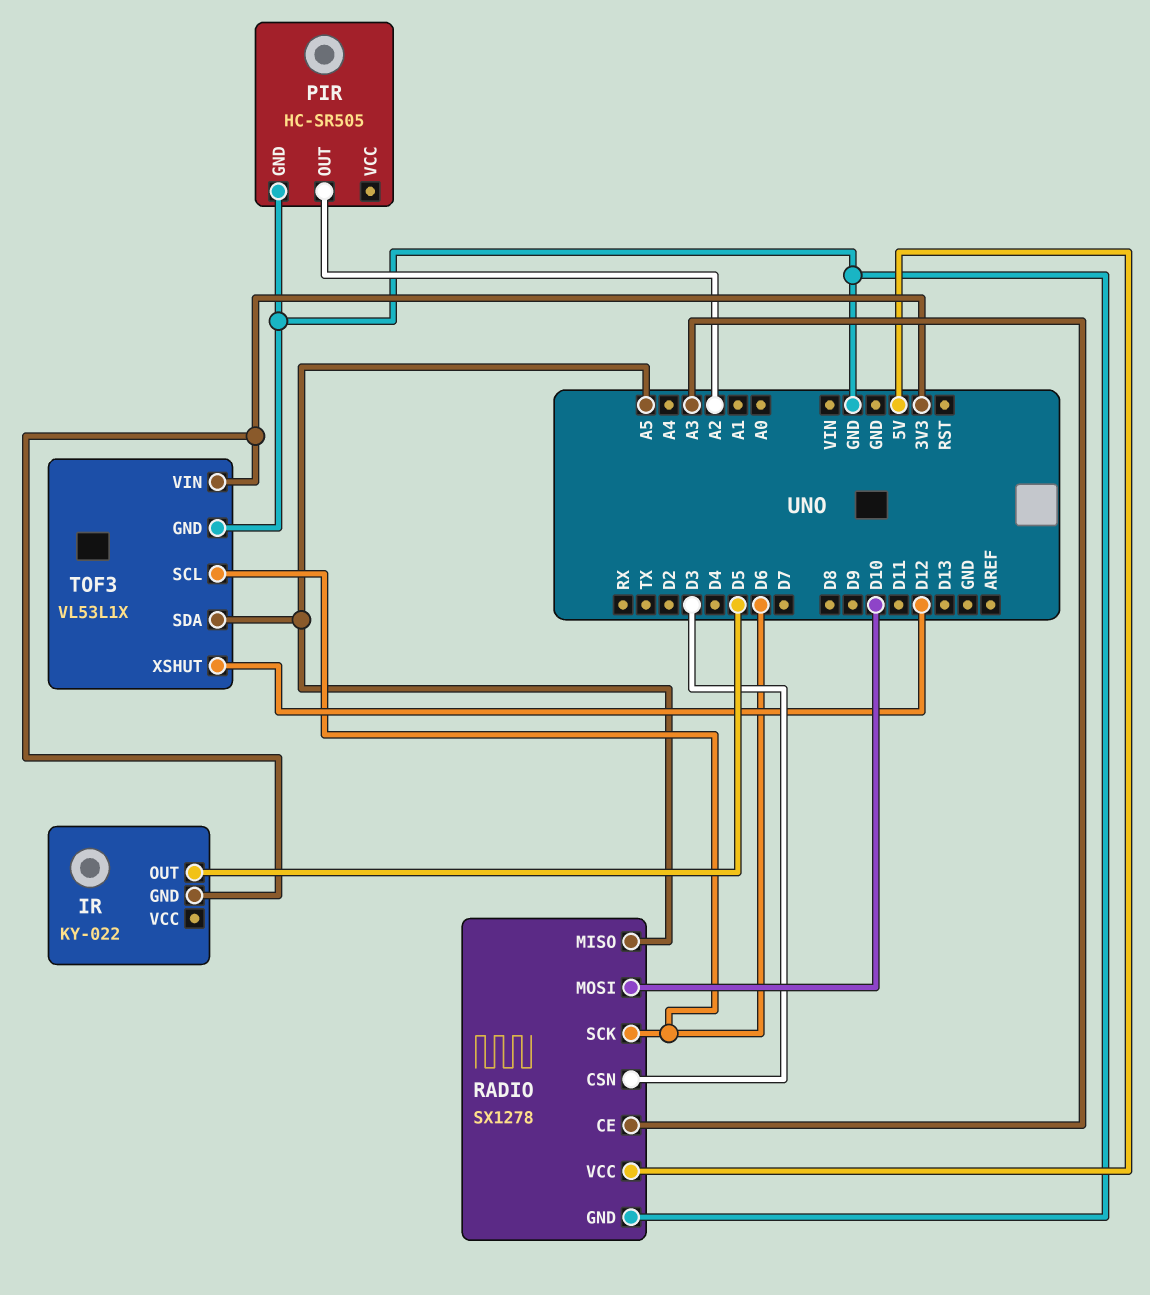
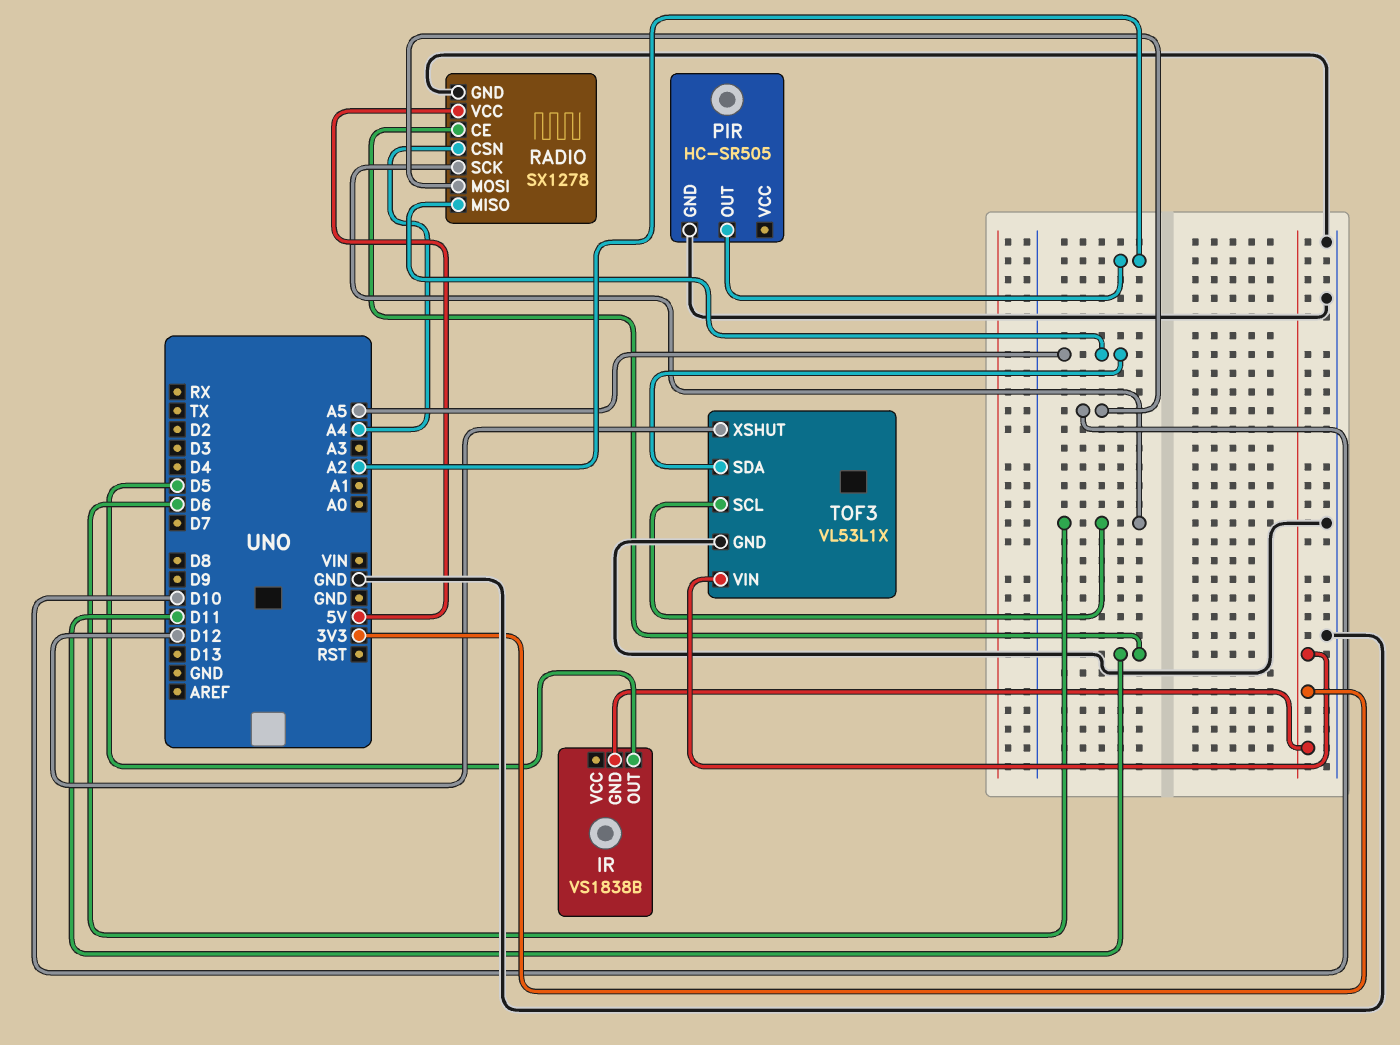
IR: KY-022 -> VS1838B
RADIO pin CE: A3 -> D11
RADIO pin CSN: D3 -> A4

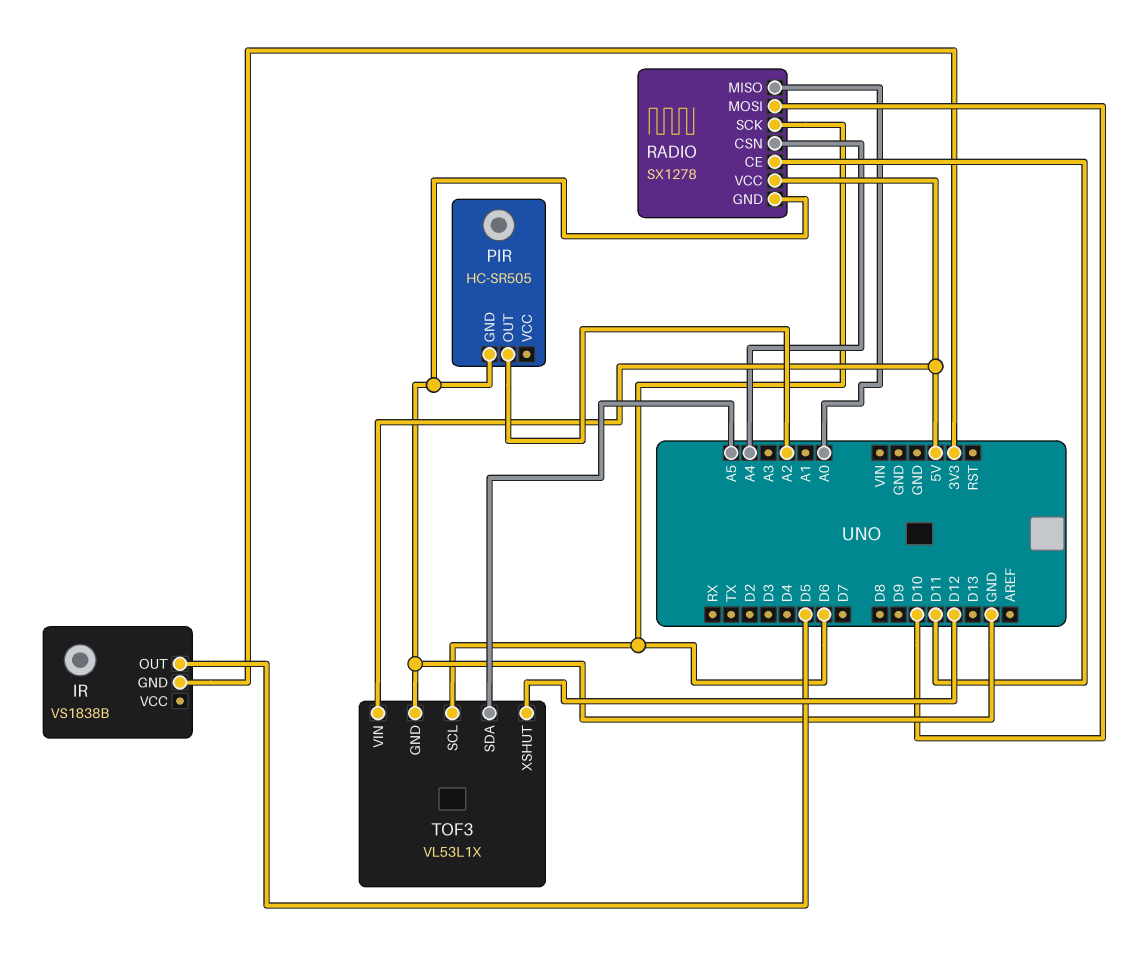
RADIO pin MISO: A5 -> A0
TOF3 pin VIN: 3V3 -> 5V

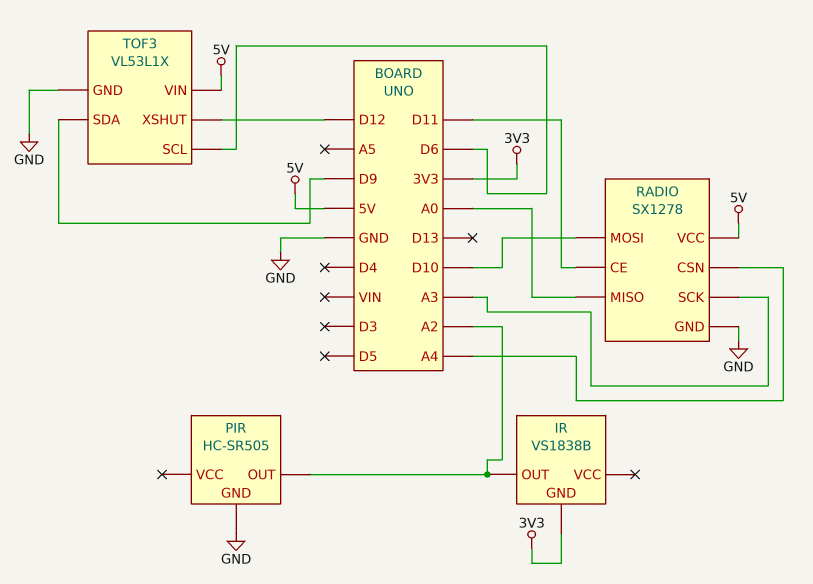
IR pin OUT: D5 -> A2
RADIO pin SCK: D6 -> A3
TOF3 pin SDA: A5 -> D9

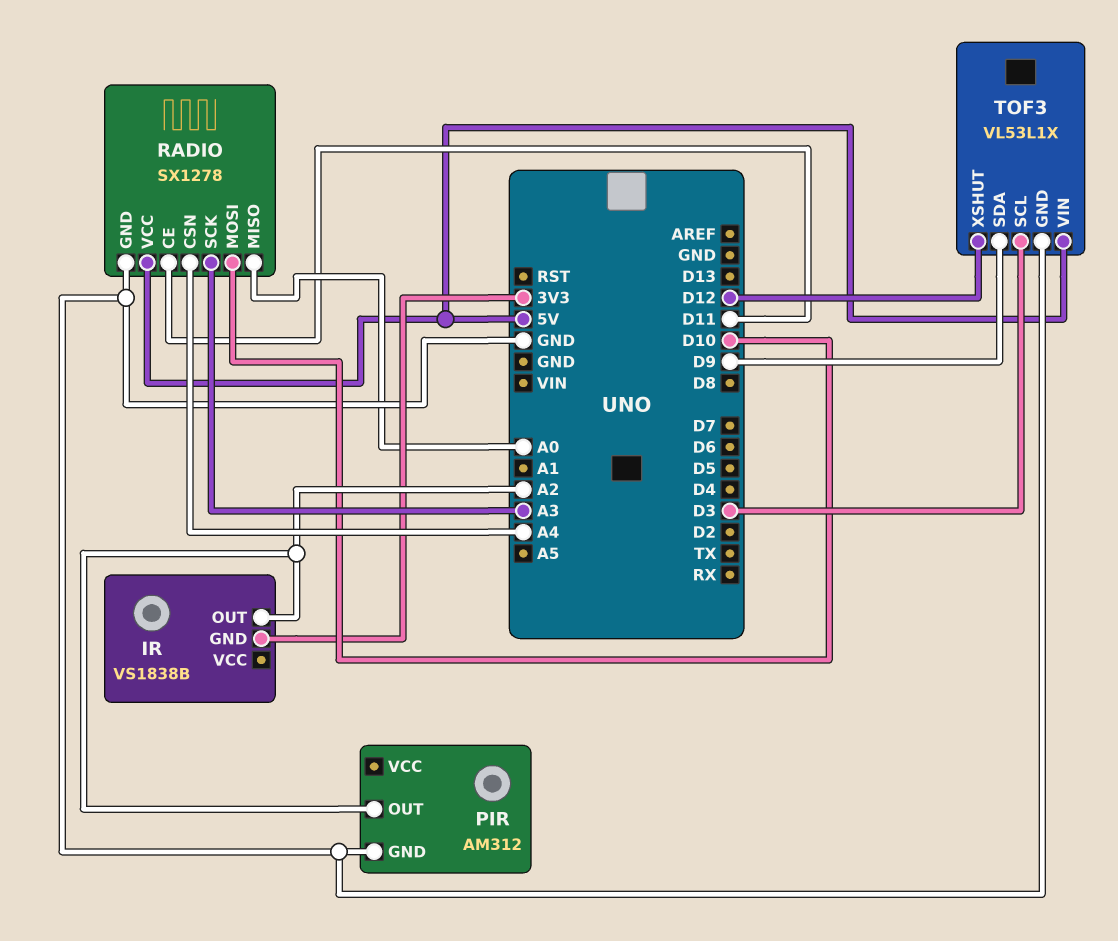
PIR: HC-SR505 -> AM312
TOF3 pin SCL: D6 -> D3

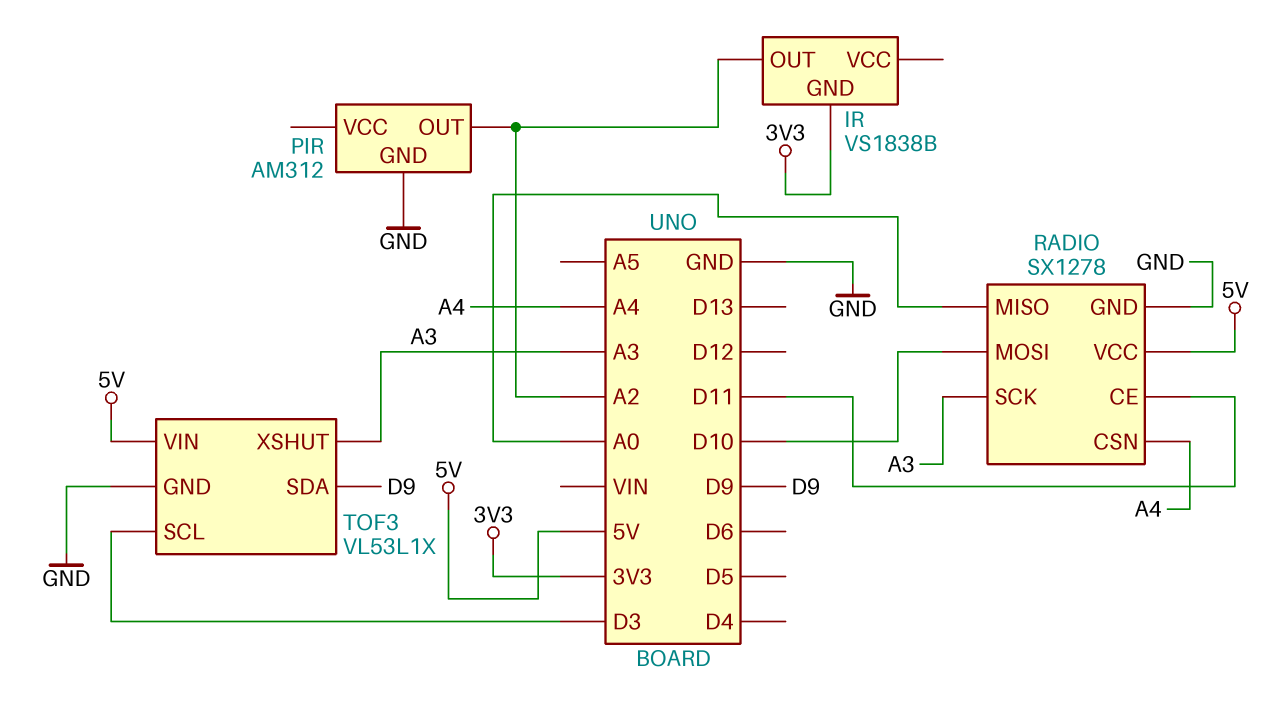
TOF3 pin XSHUT: D12 -> A3

